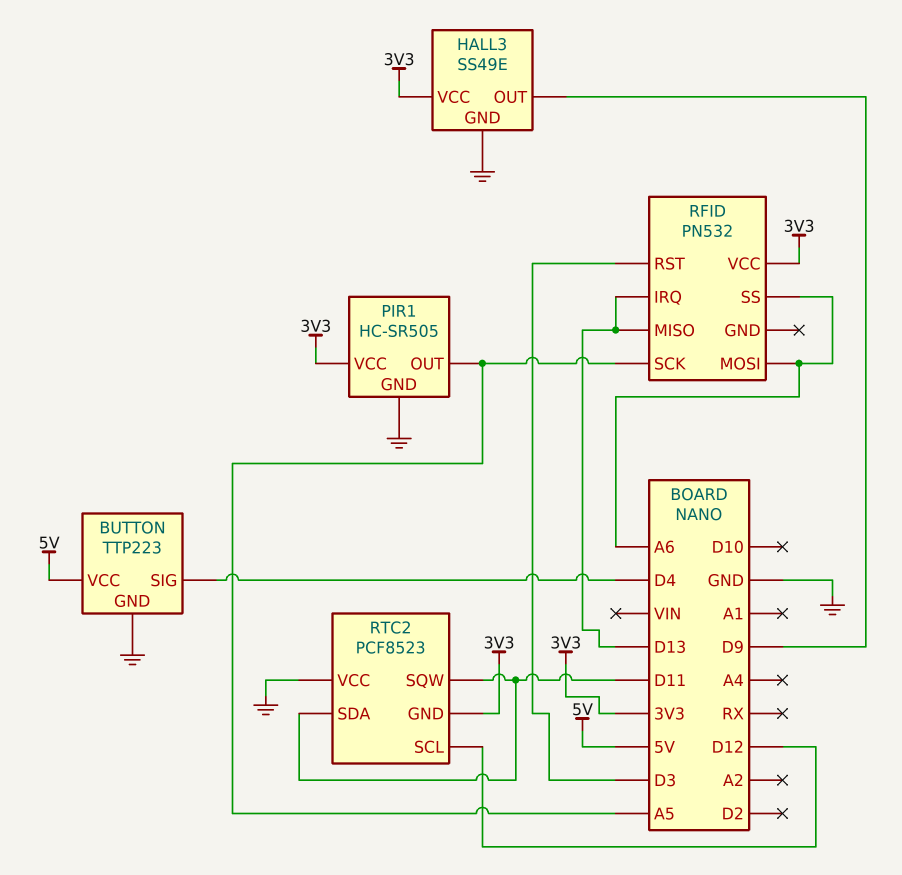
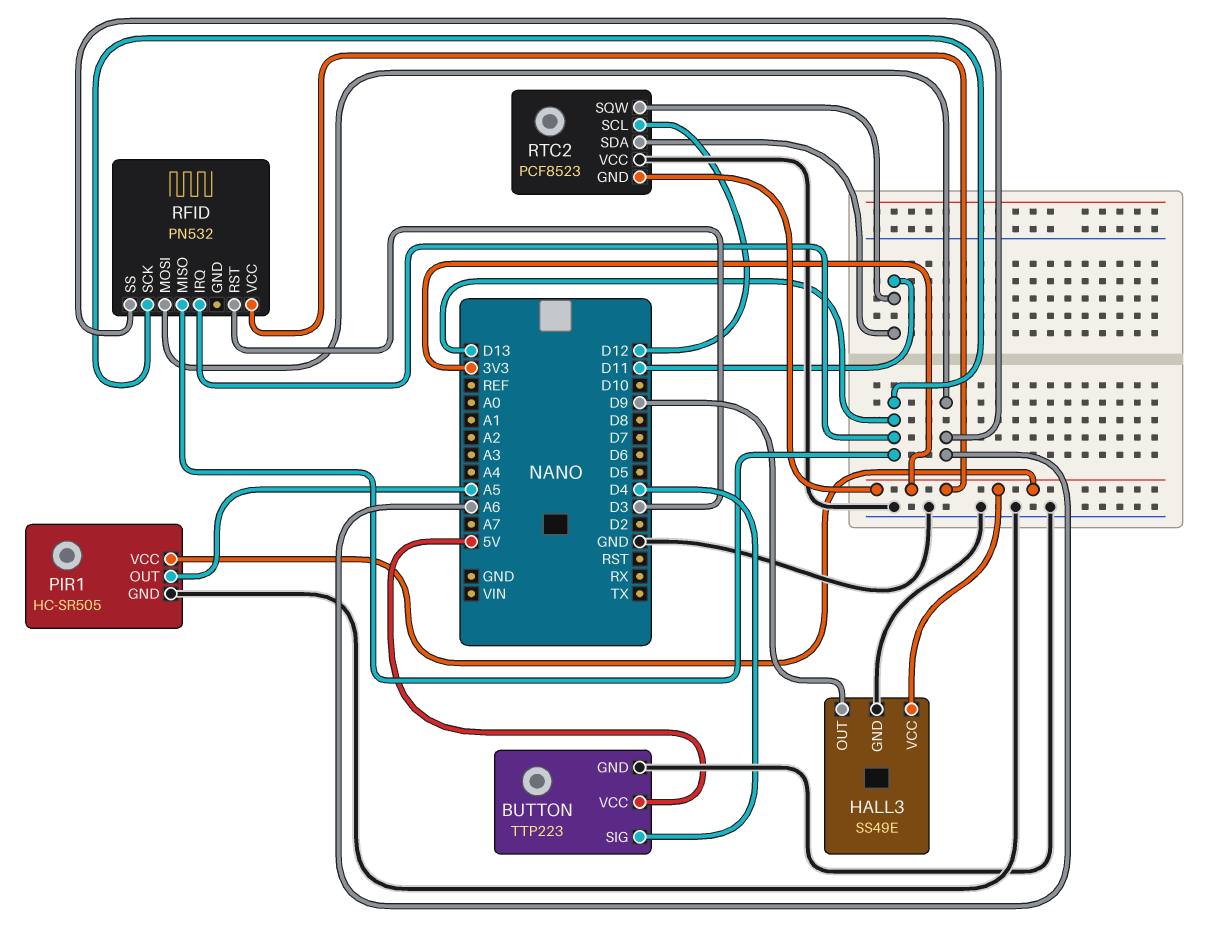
RFID pin SCK: A5 -> D13

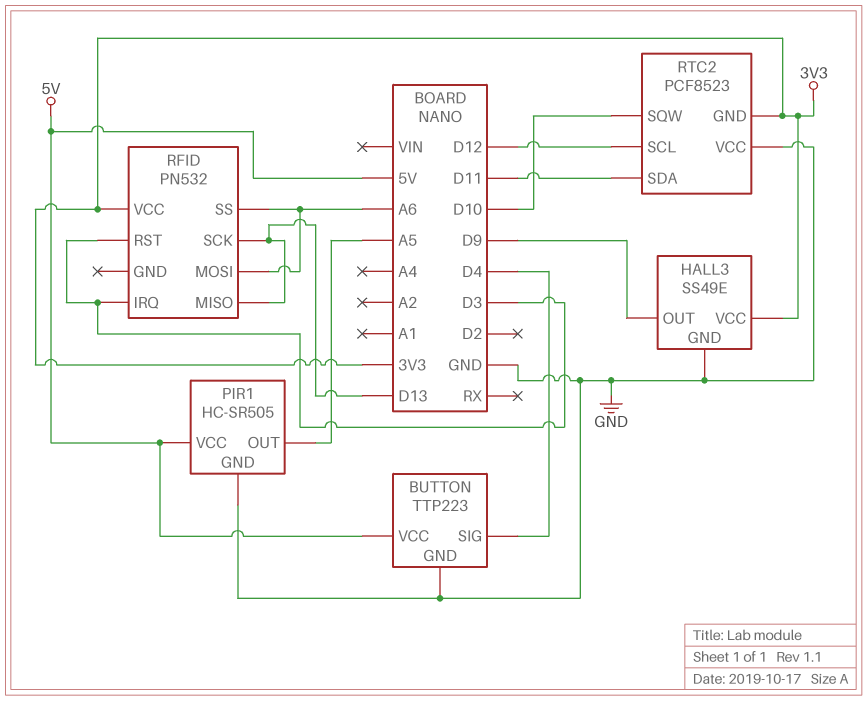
PIR1 pin VCC: 3V3 -> 5V
RFID pin IRQ: D13 -> D3
RTC2 pin SQW: D11 -> D10

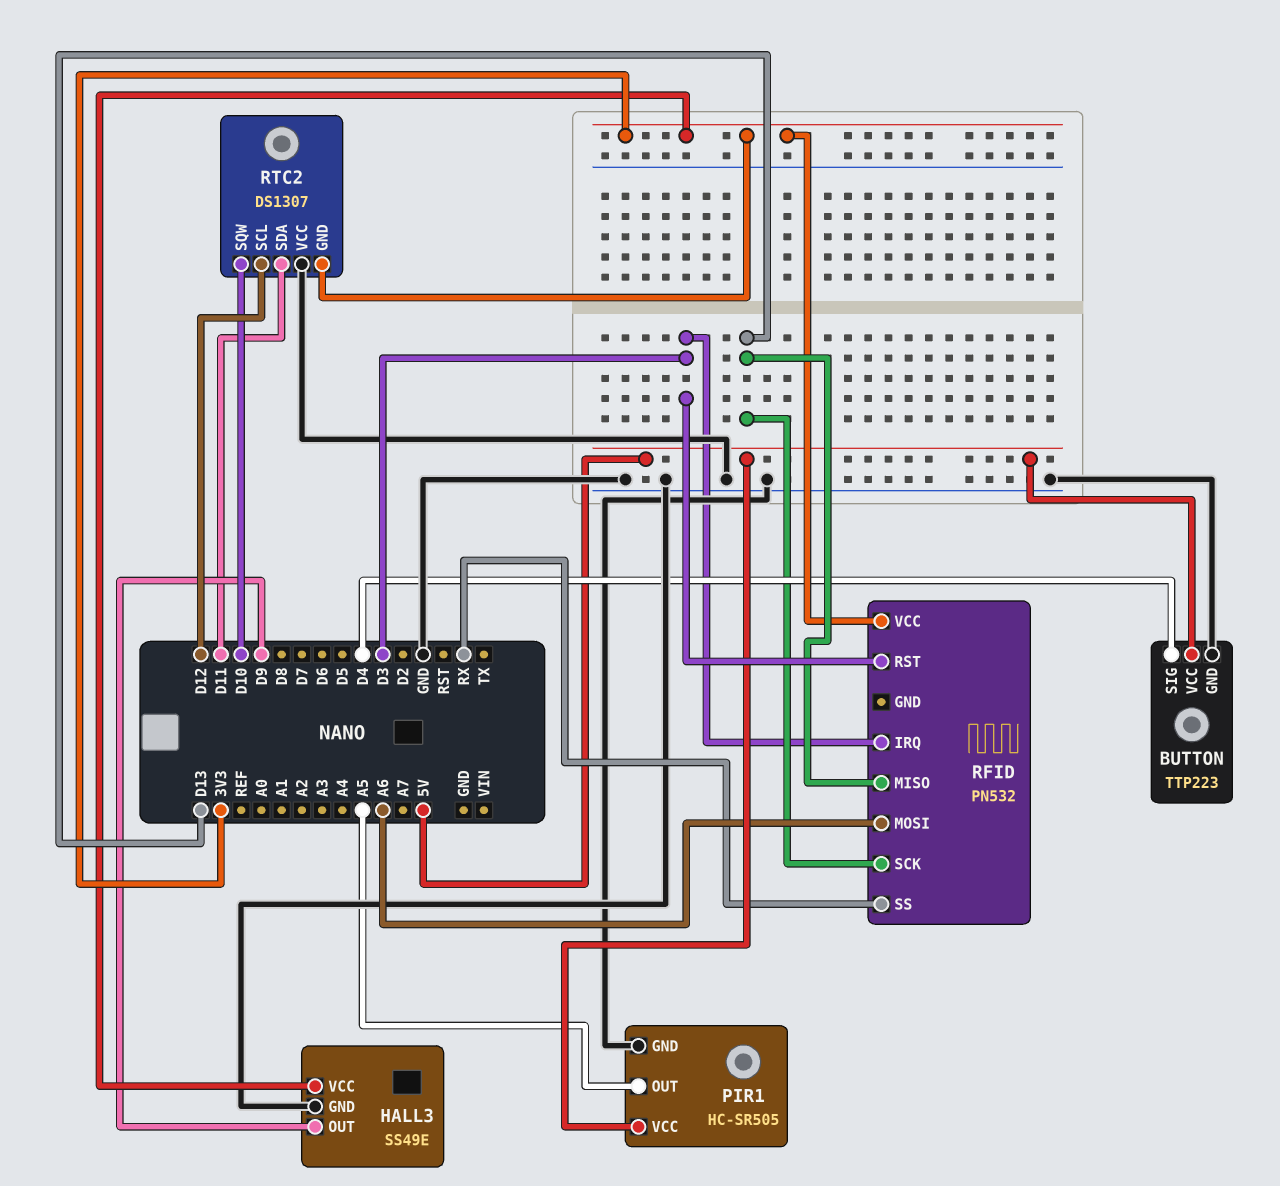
RFID pin SS: A6 -> RX
RTC2: PCF8523 -> DS1307

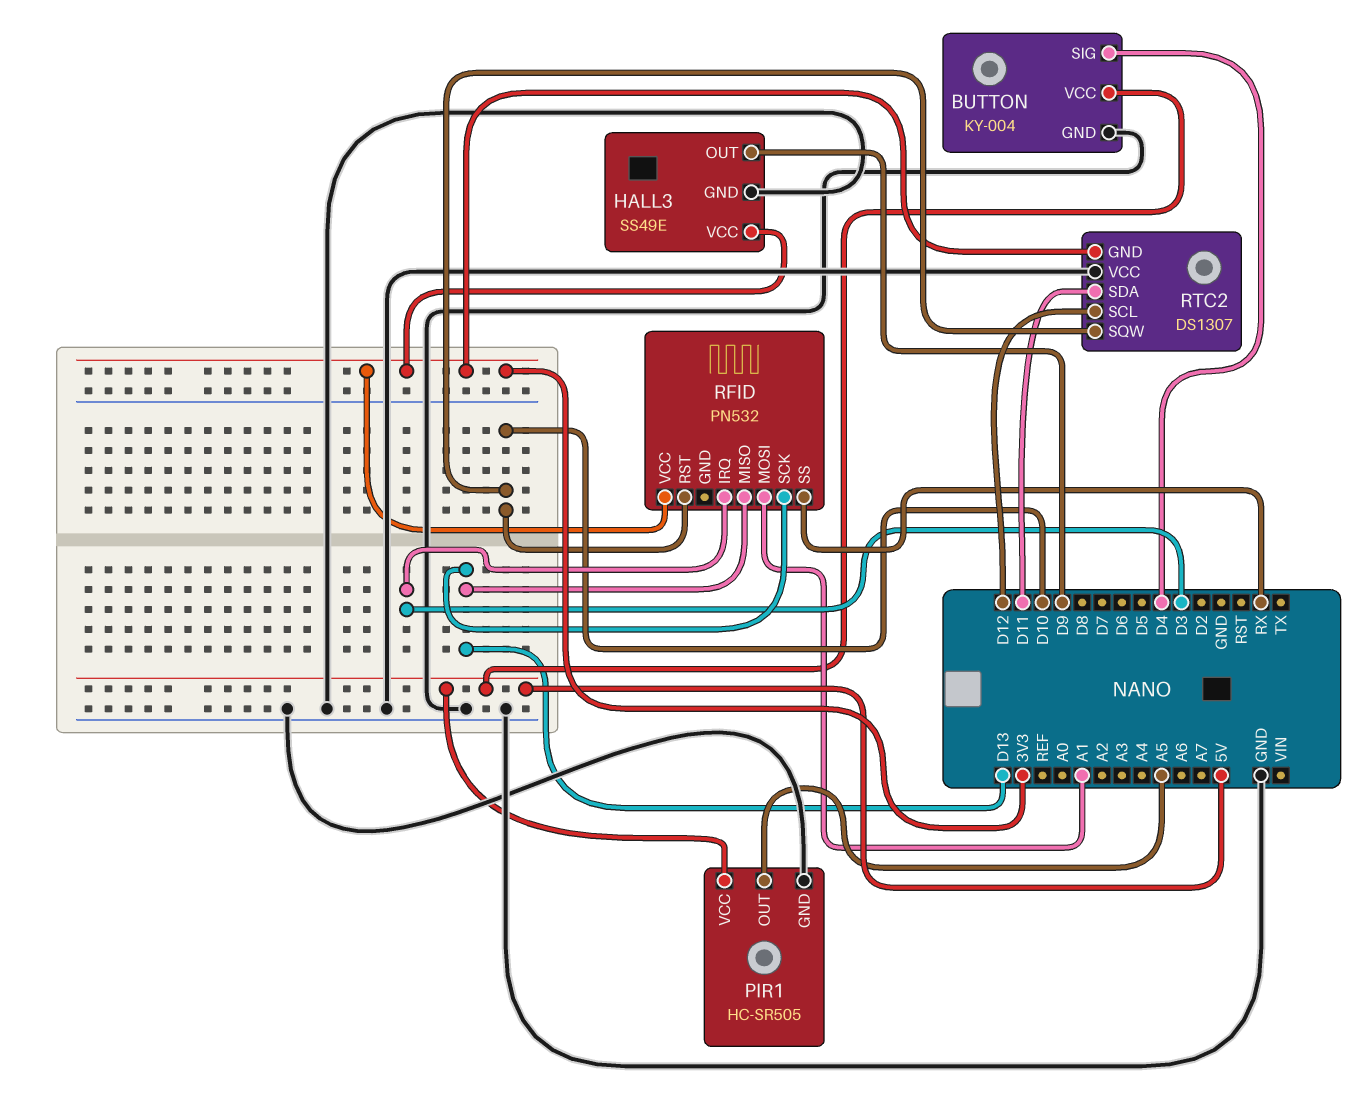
BUTTON: TTP223 -> KY-004
RFID pin MOSI: A6 -> A1
RFID pin RST: D3 -> D10

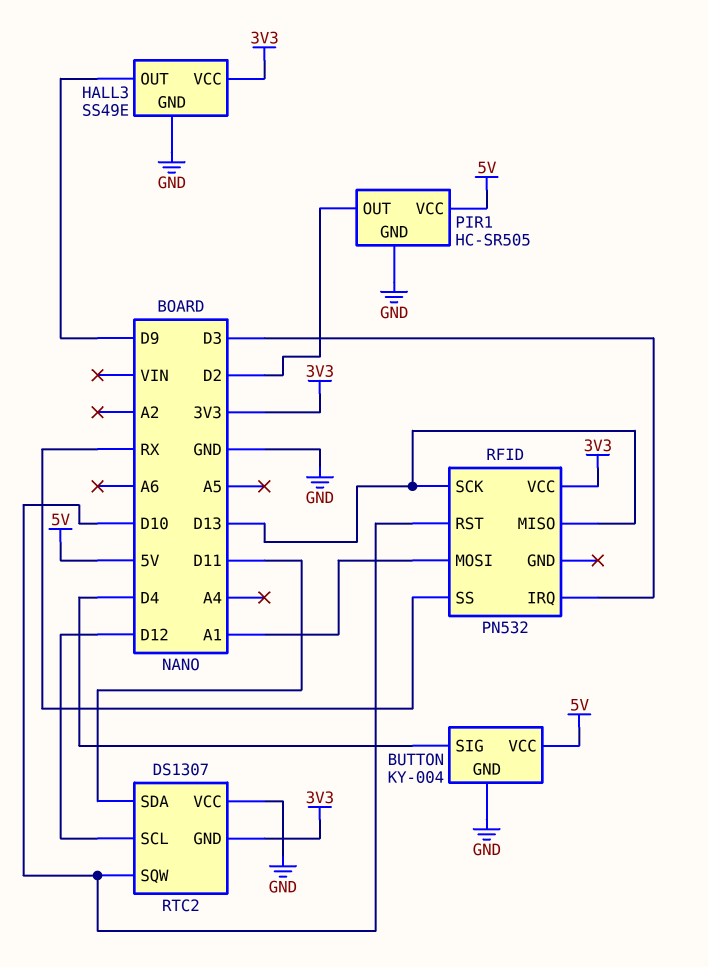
PIR1 pin OUT: A5 -> D2

